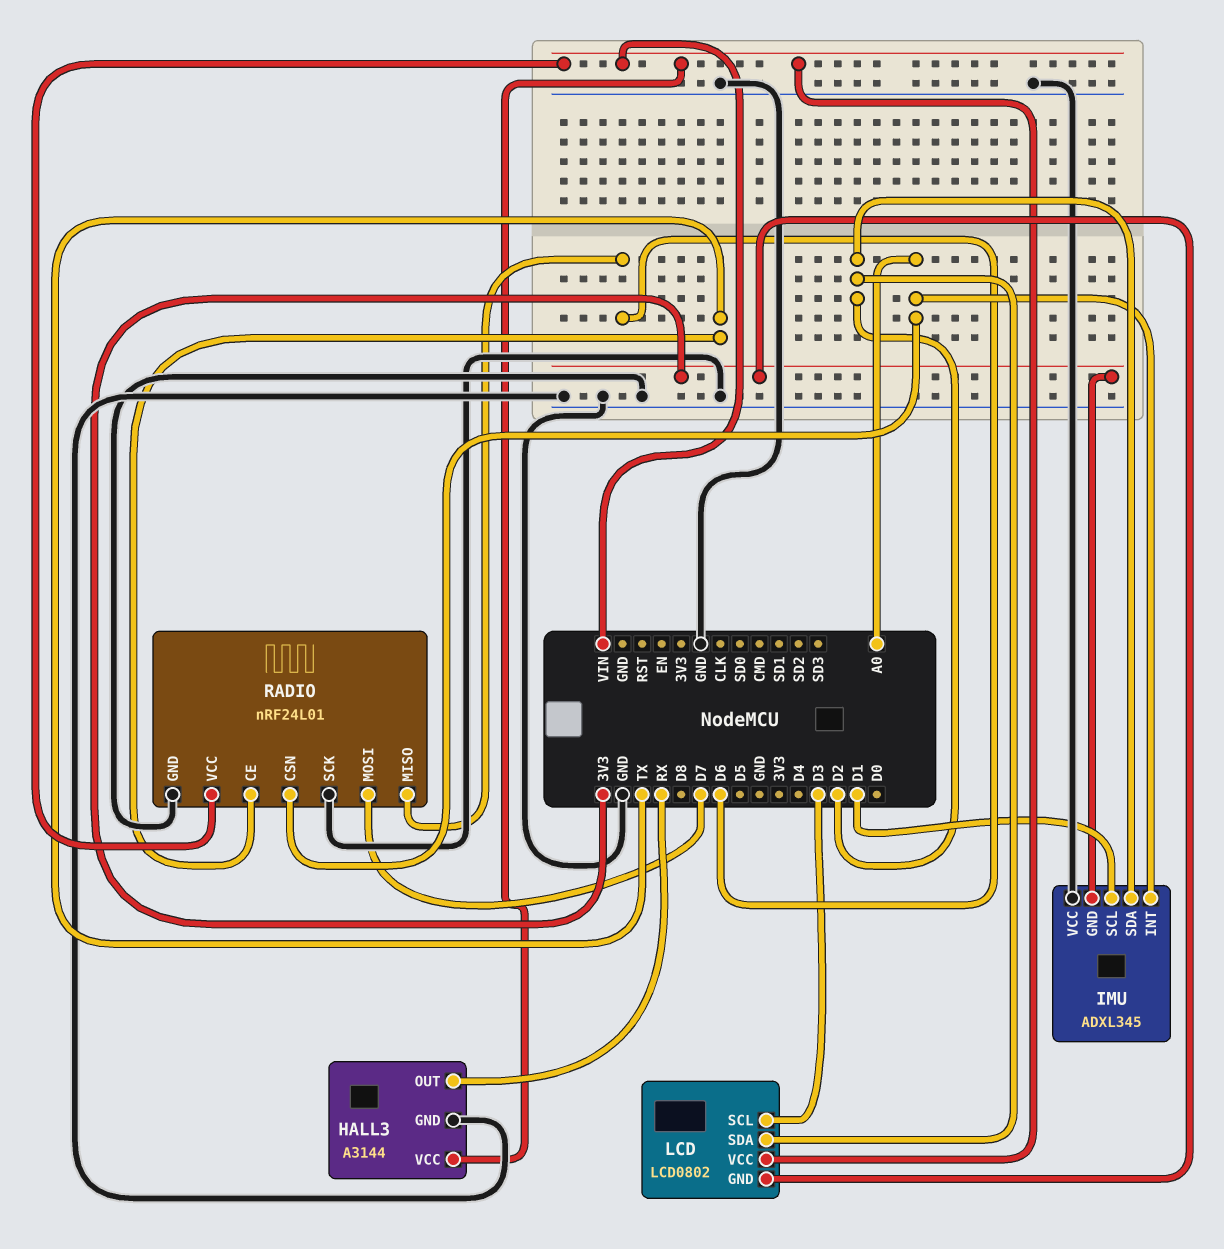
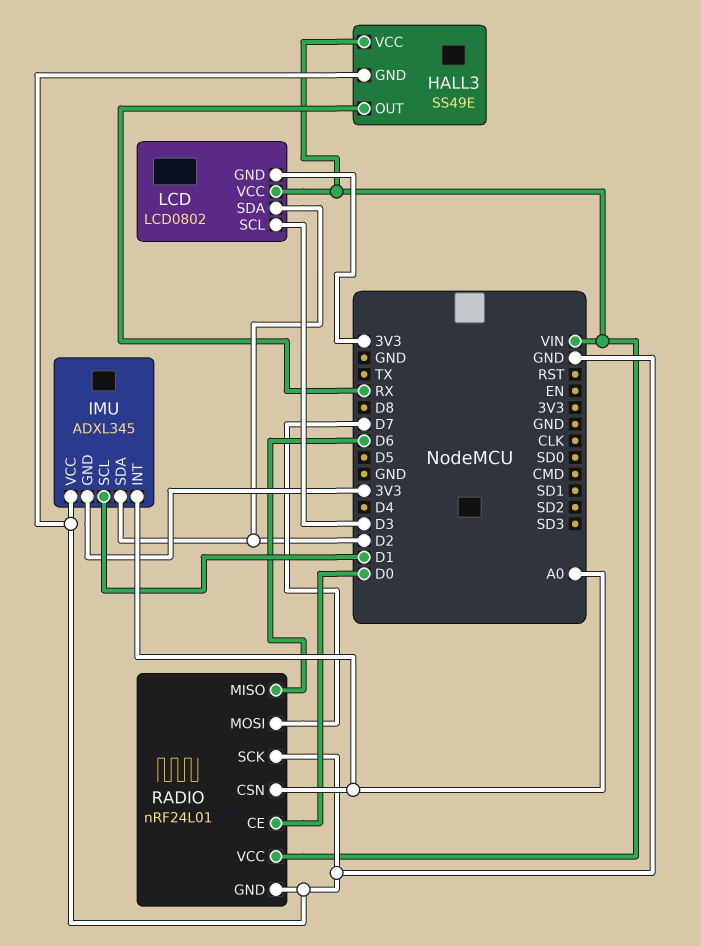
HALL3: A3144 -> SS49E
RADIO pin CE: TX -> D0

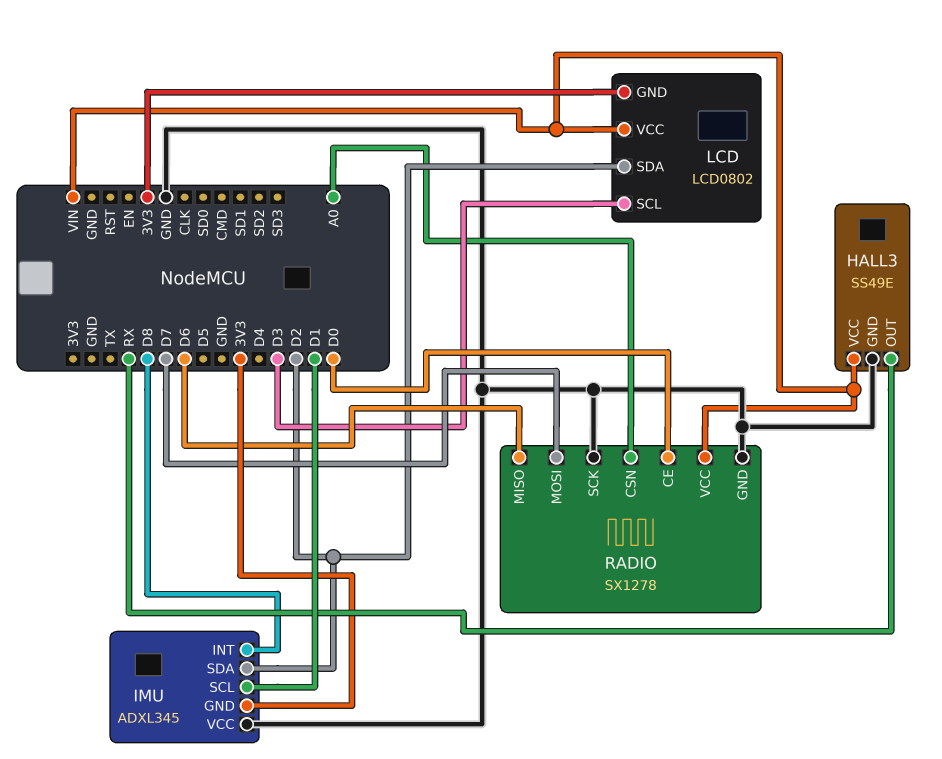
IMU pin INT: A0 -> D8
RADIO: nRF24L01 -> SX1278

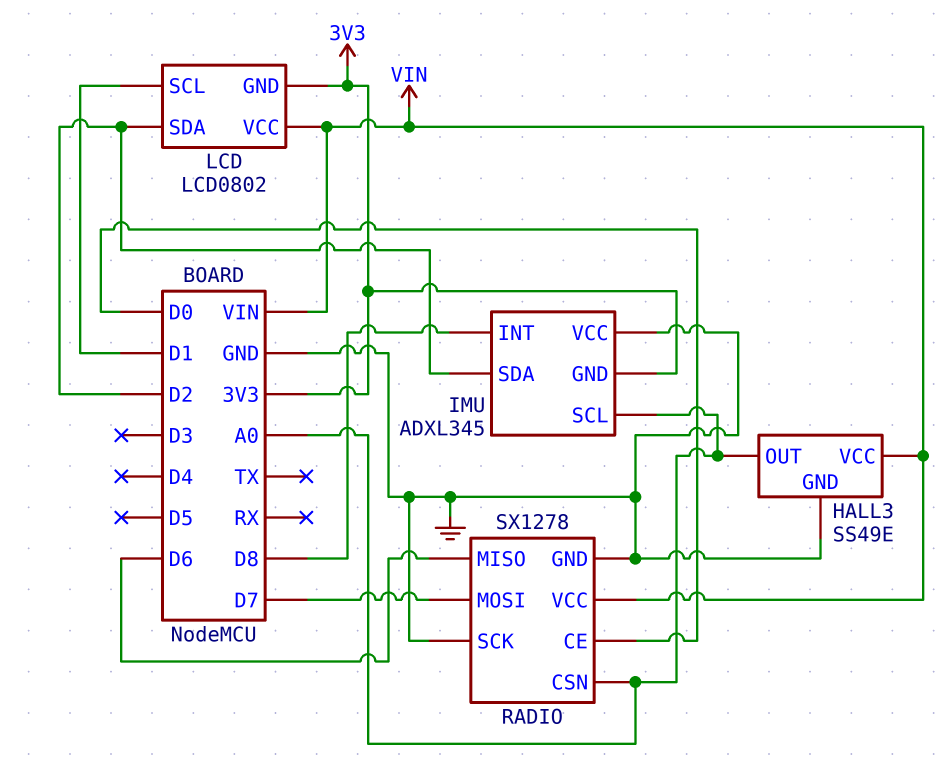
HALL3 pin OUT: RX -> A0
IMU pin SCL: D1 -> A0
LCD pin SCL: D3 -> D1

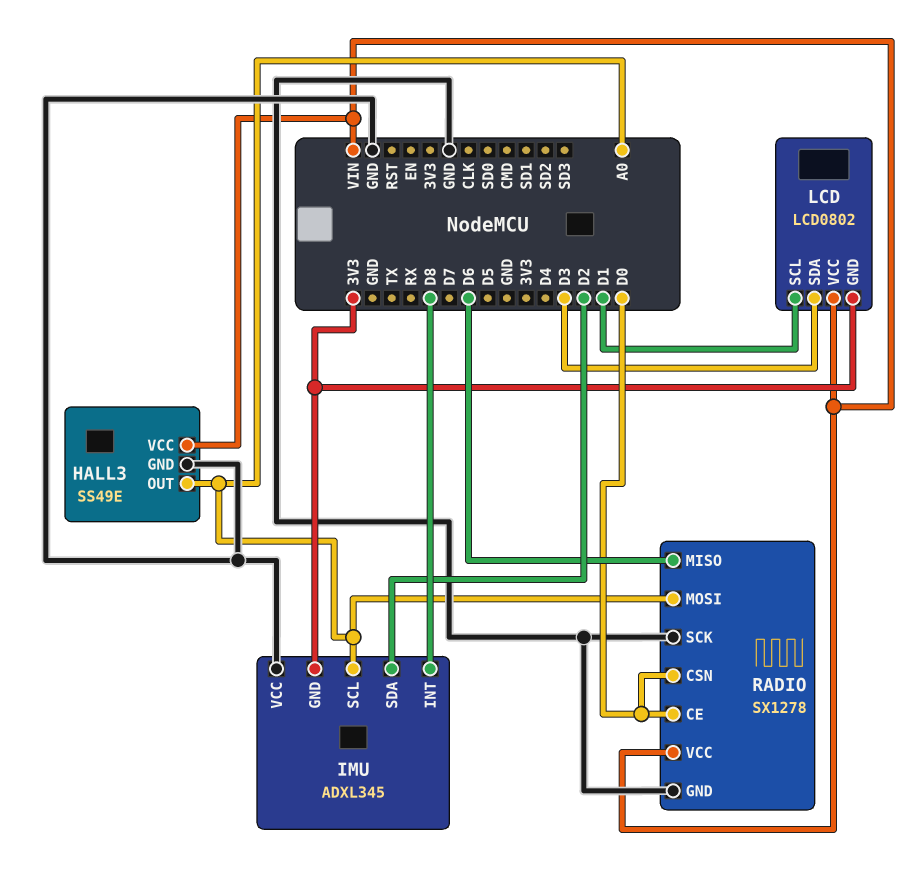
LCD pin SDA: D2 -> D3
RADIO pin CSN: A0 -> D0
RADIO pin MOSI: D7 -> A0

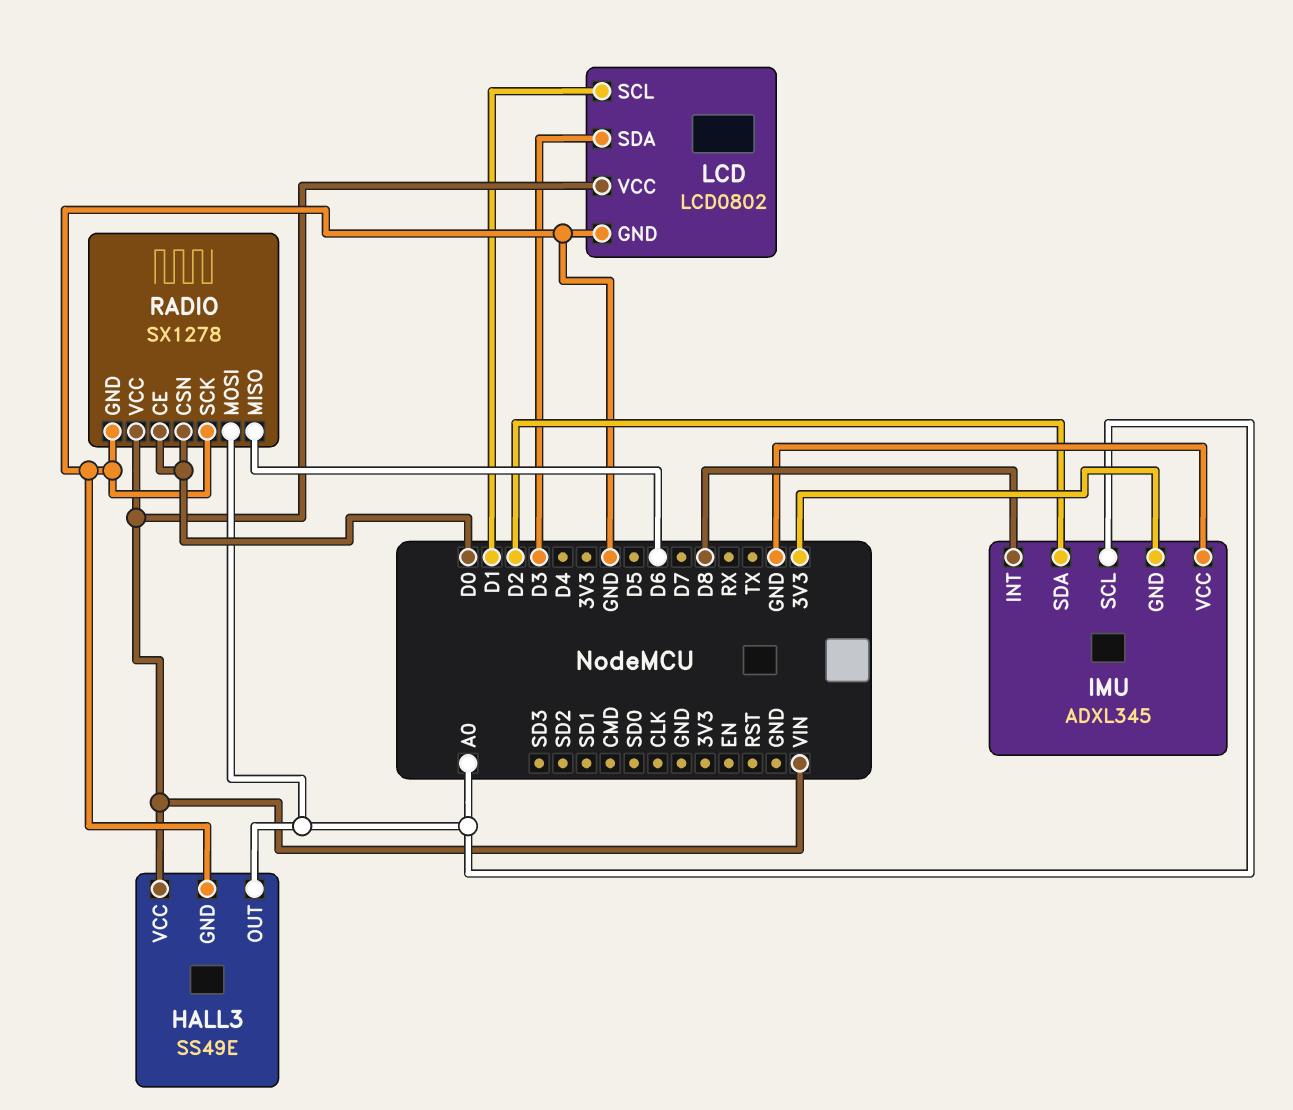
LCD pin GND: 3V3 -> GND

